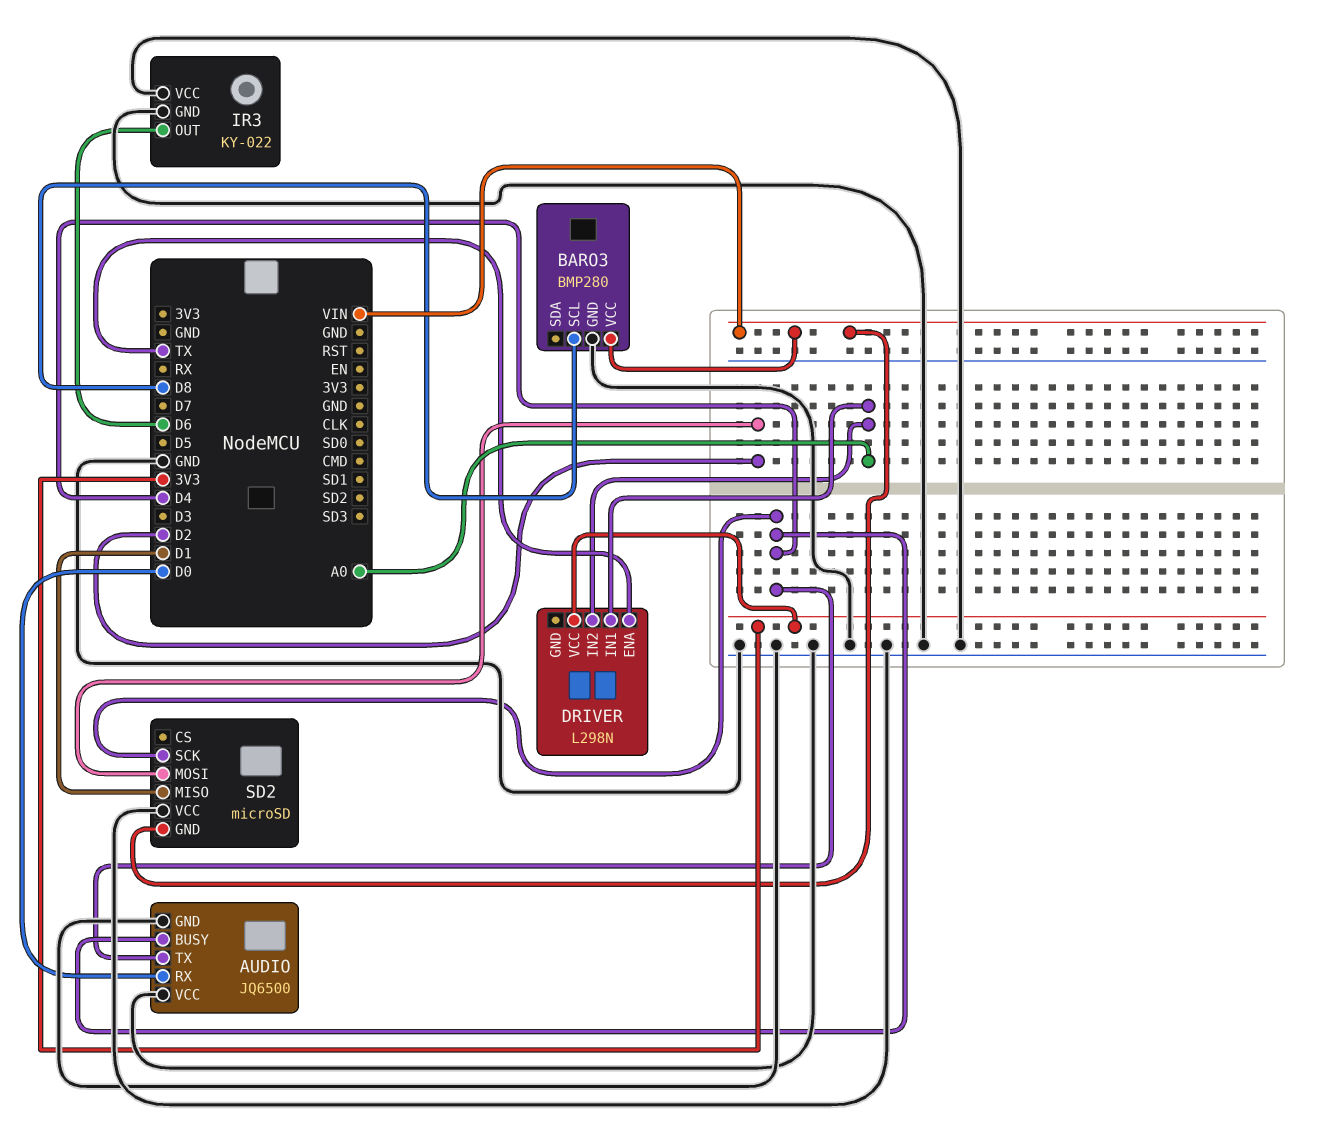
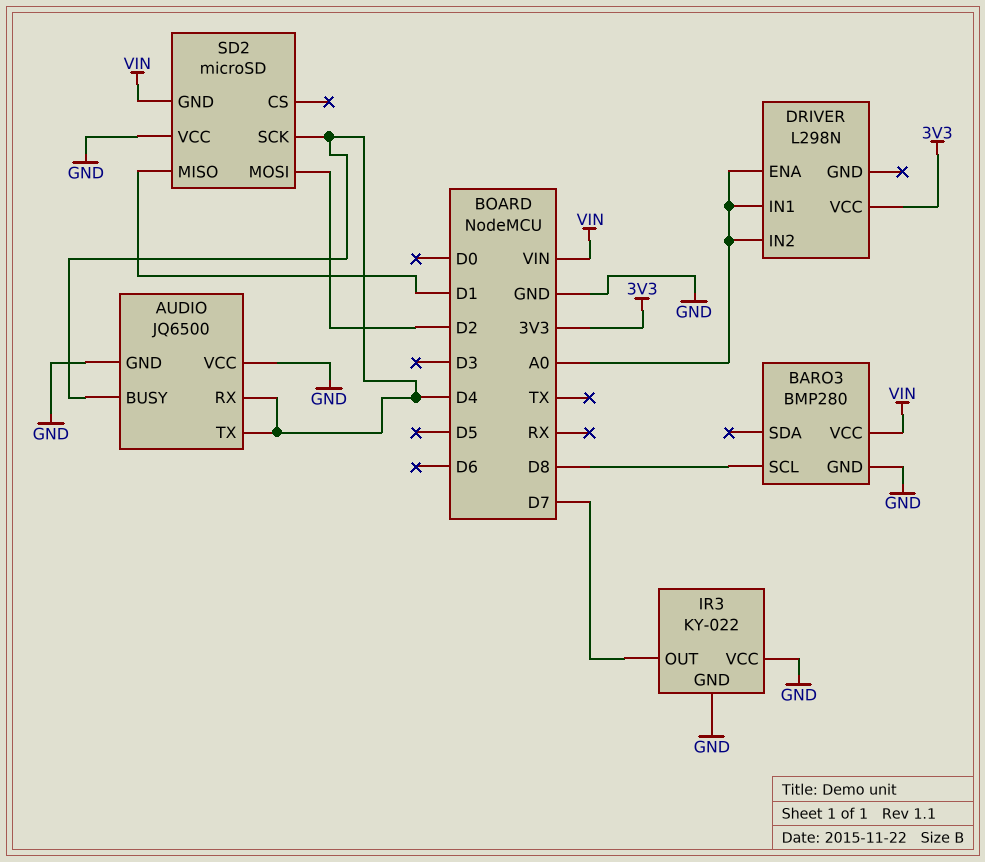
AUDIO pin RX: D0 -> D4
DRIVER pin ENA: TX -> A0
IR3 pin OUT: D6 -> D7

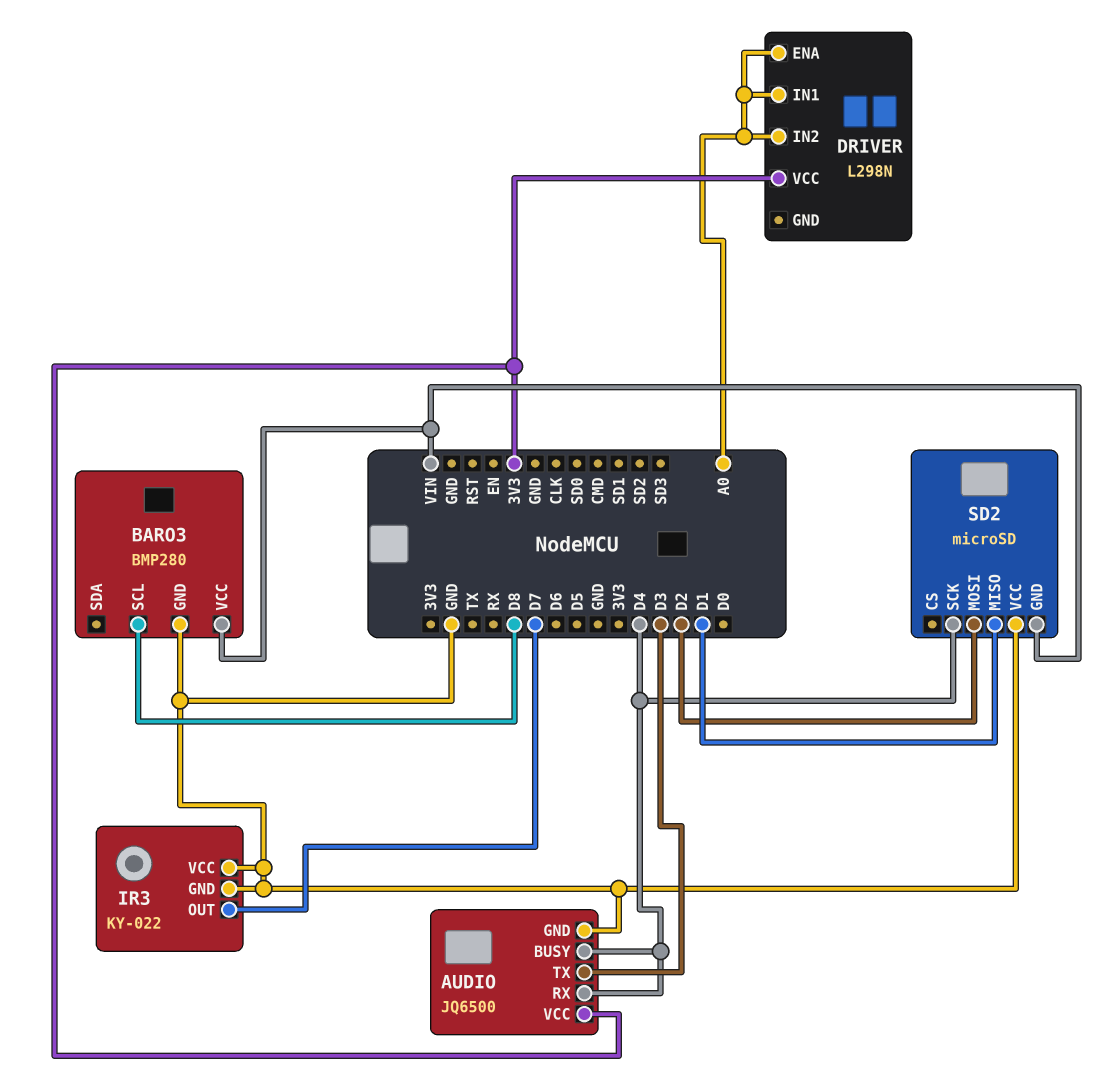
AUDIO pin TX: D4 -> D3
AUDIO pin VCC: GND -> 3V3

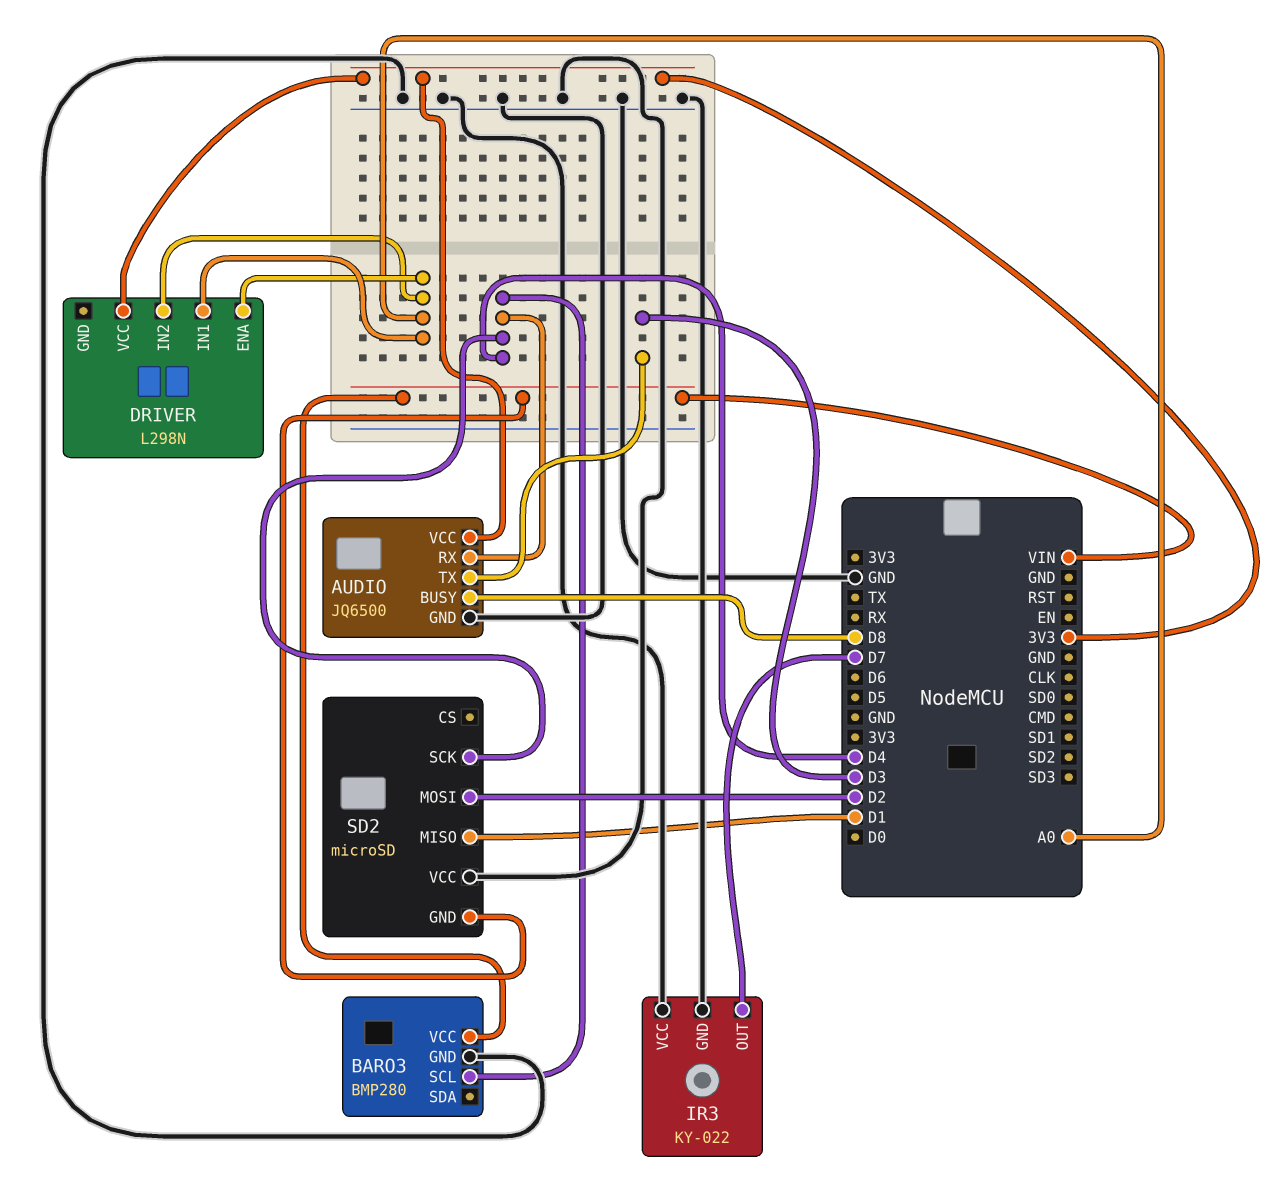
AUDIO pin BUSY: D4 -> D8
BARO3 pin SCL: D8 -> D4

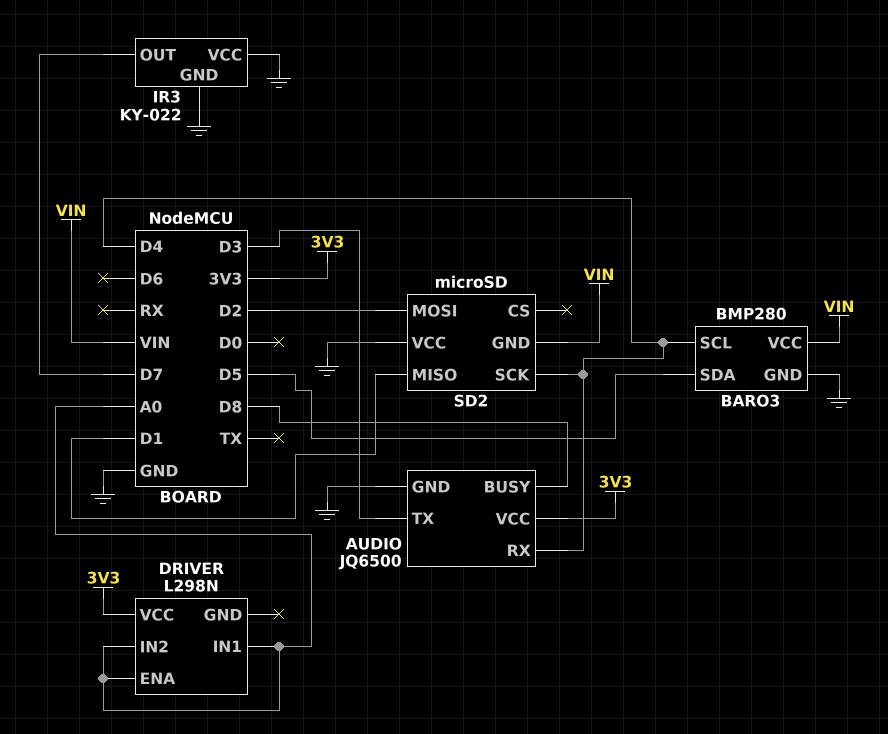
BARO3 pin SDA: none -> D5

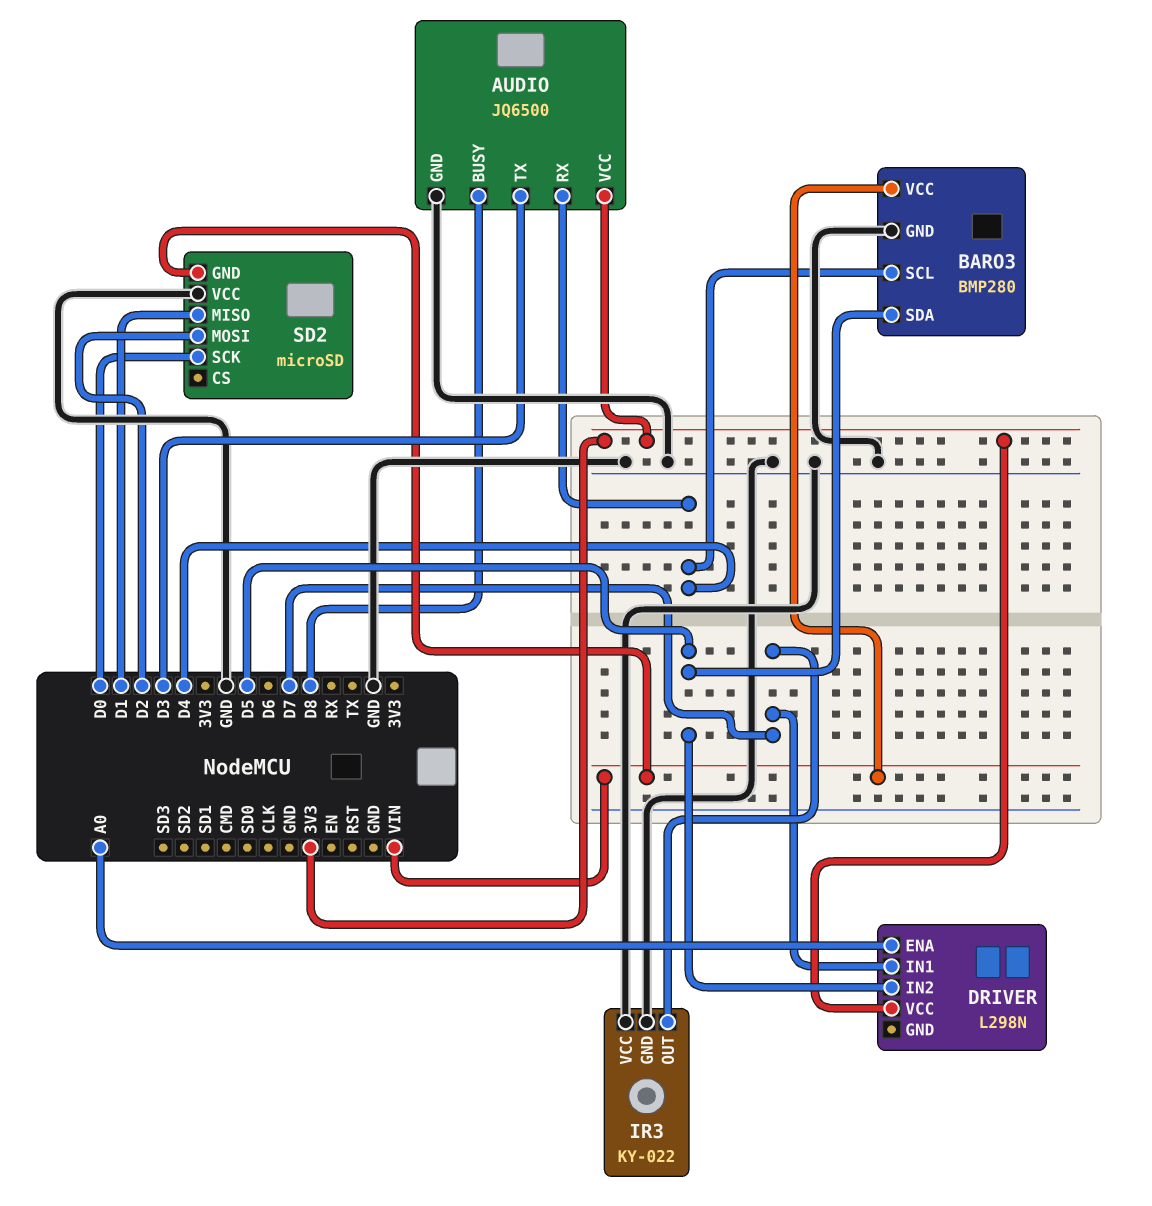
DRIVER pin IN1: A0 -> D7
DRIVER pin IN2: A0 -> D5
SD2 pin SCK: D4 -> D0

